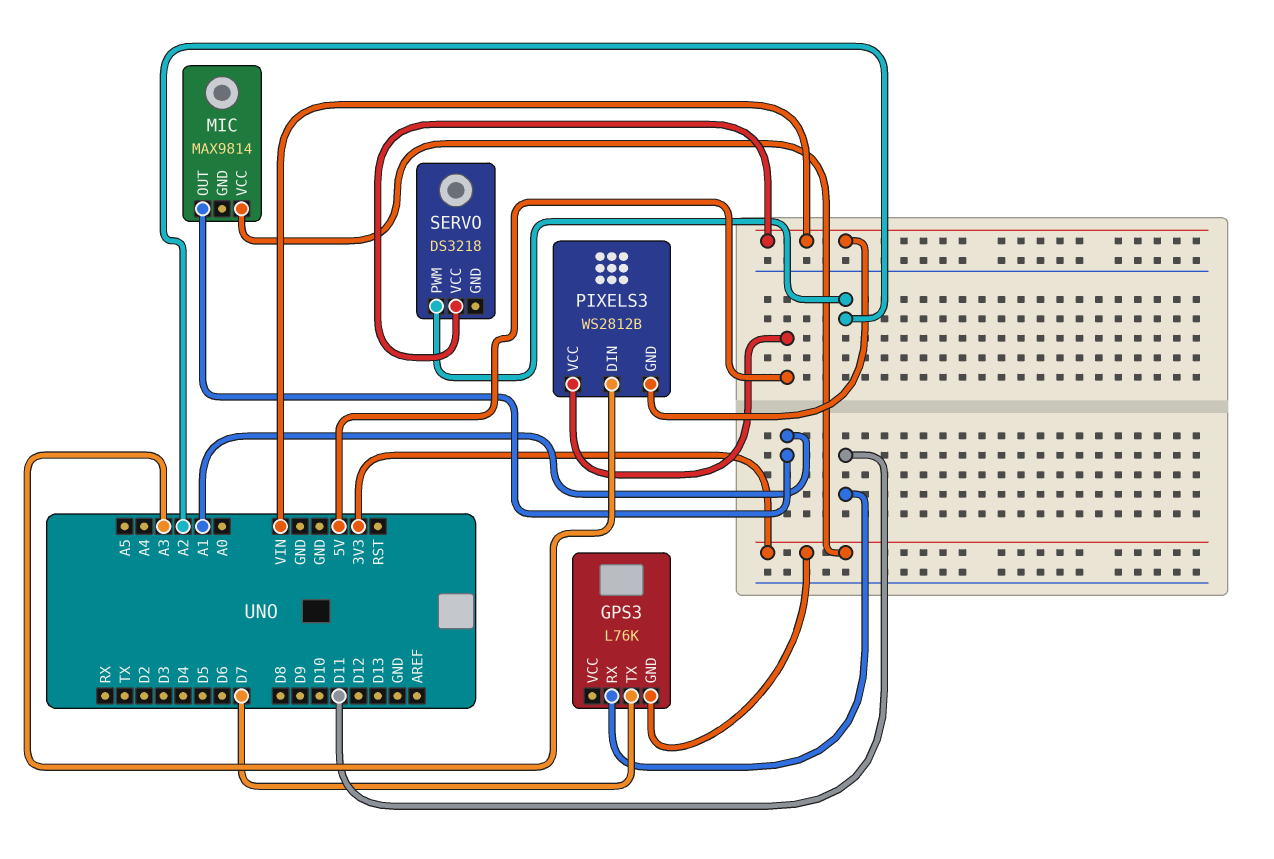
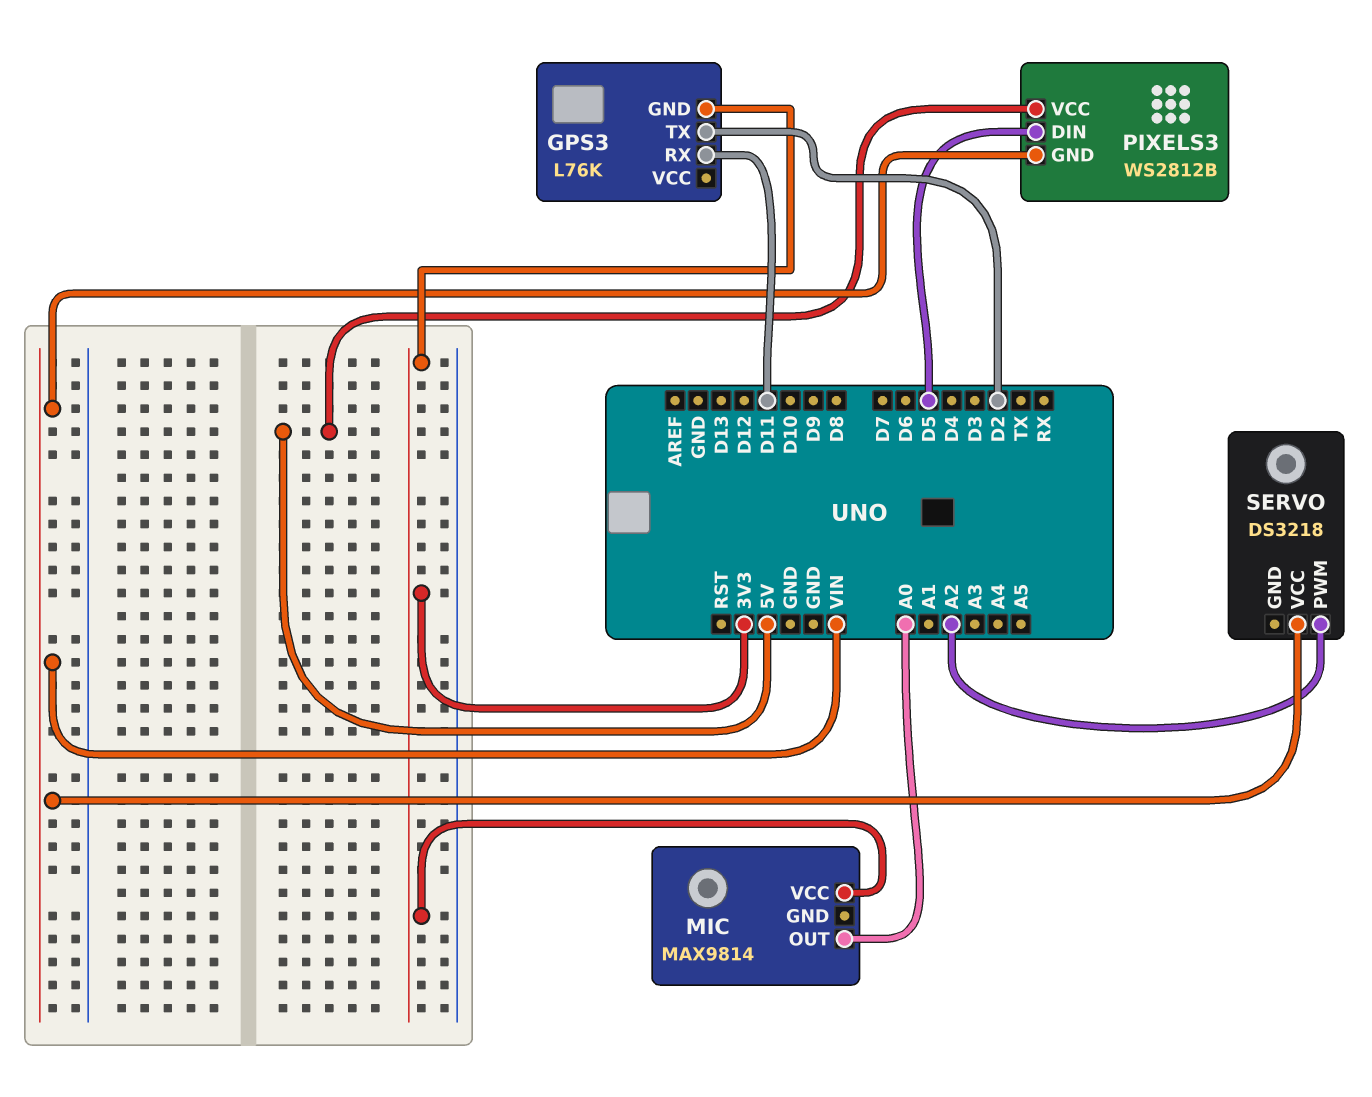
GPS3 pin TX: D7 -> D2
MIC pin OUT: A1 -> A0
PIXELS3 pin DIN: A3 -> D5

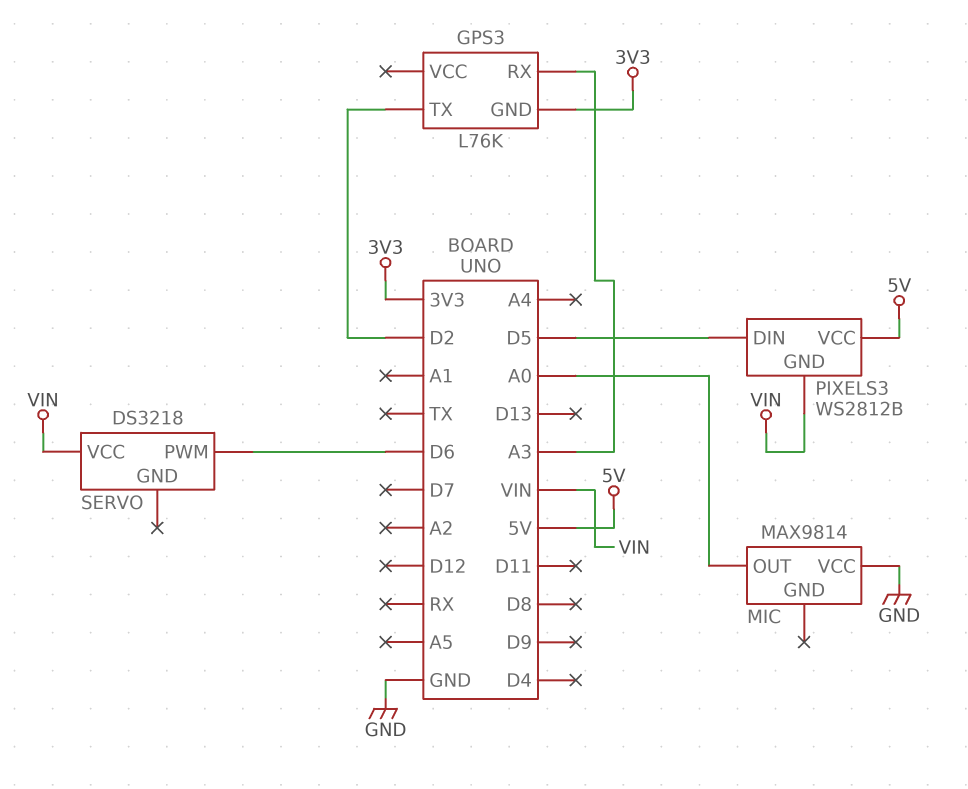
GPS3 pin RX: D11 -> A3
MIC pin VCC: 3V3 -> GND
SERVO pin PWM: A2 -> D6

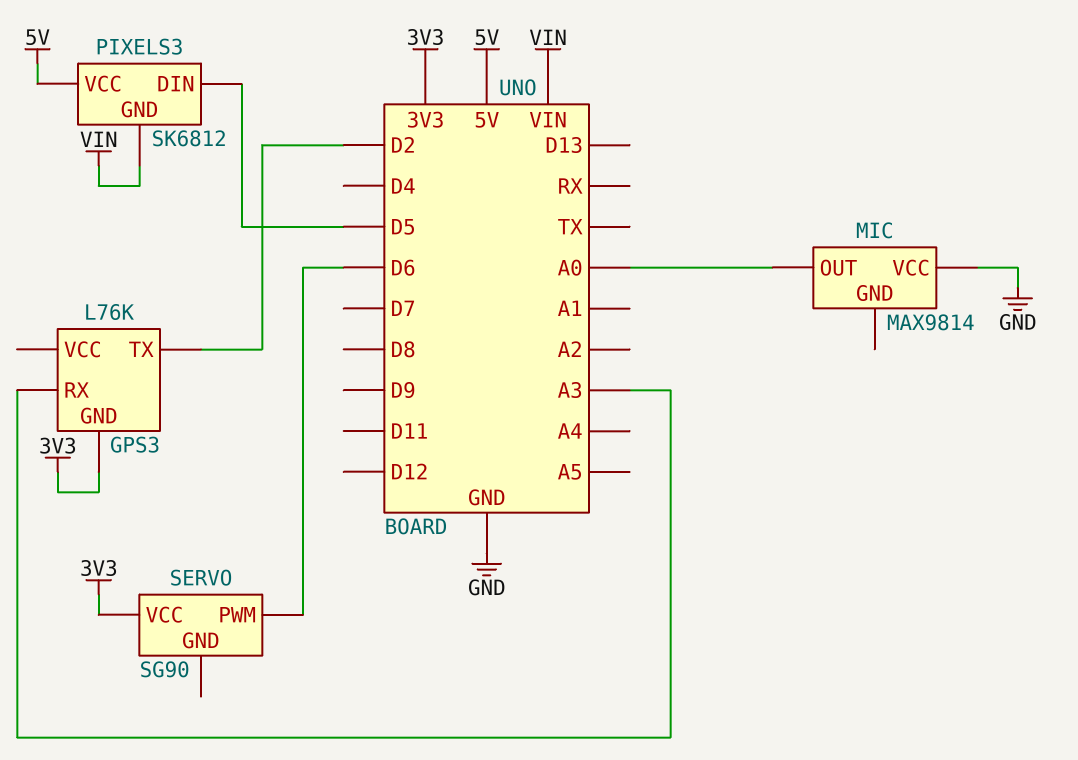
PIXELS3: WS2812B -> SK6812
SERVO: DS3218 -> SG90
SERVO pin VCC: VIN -> 3V3

